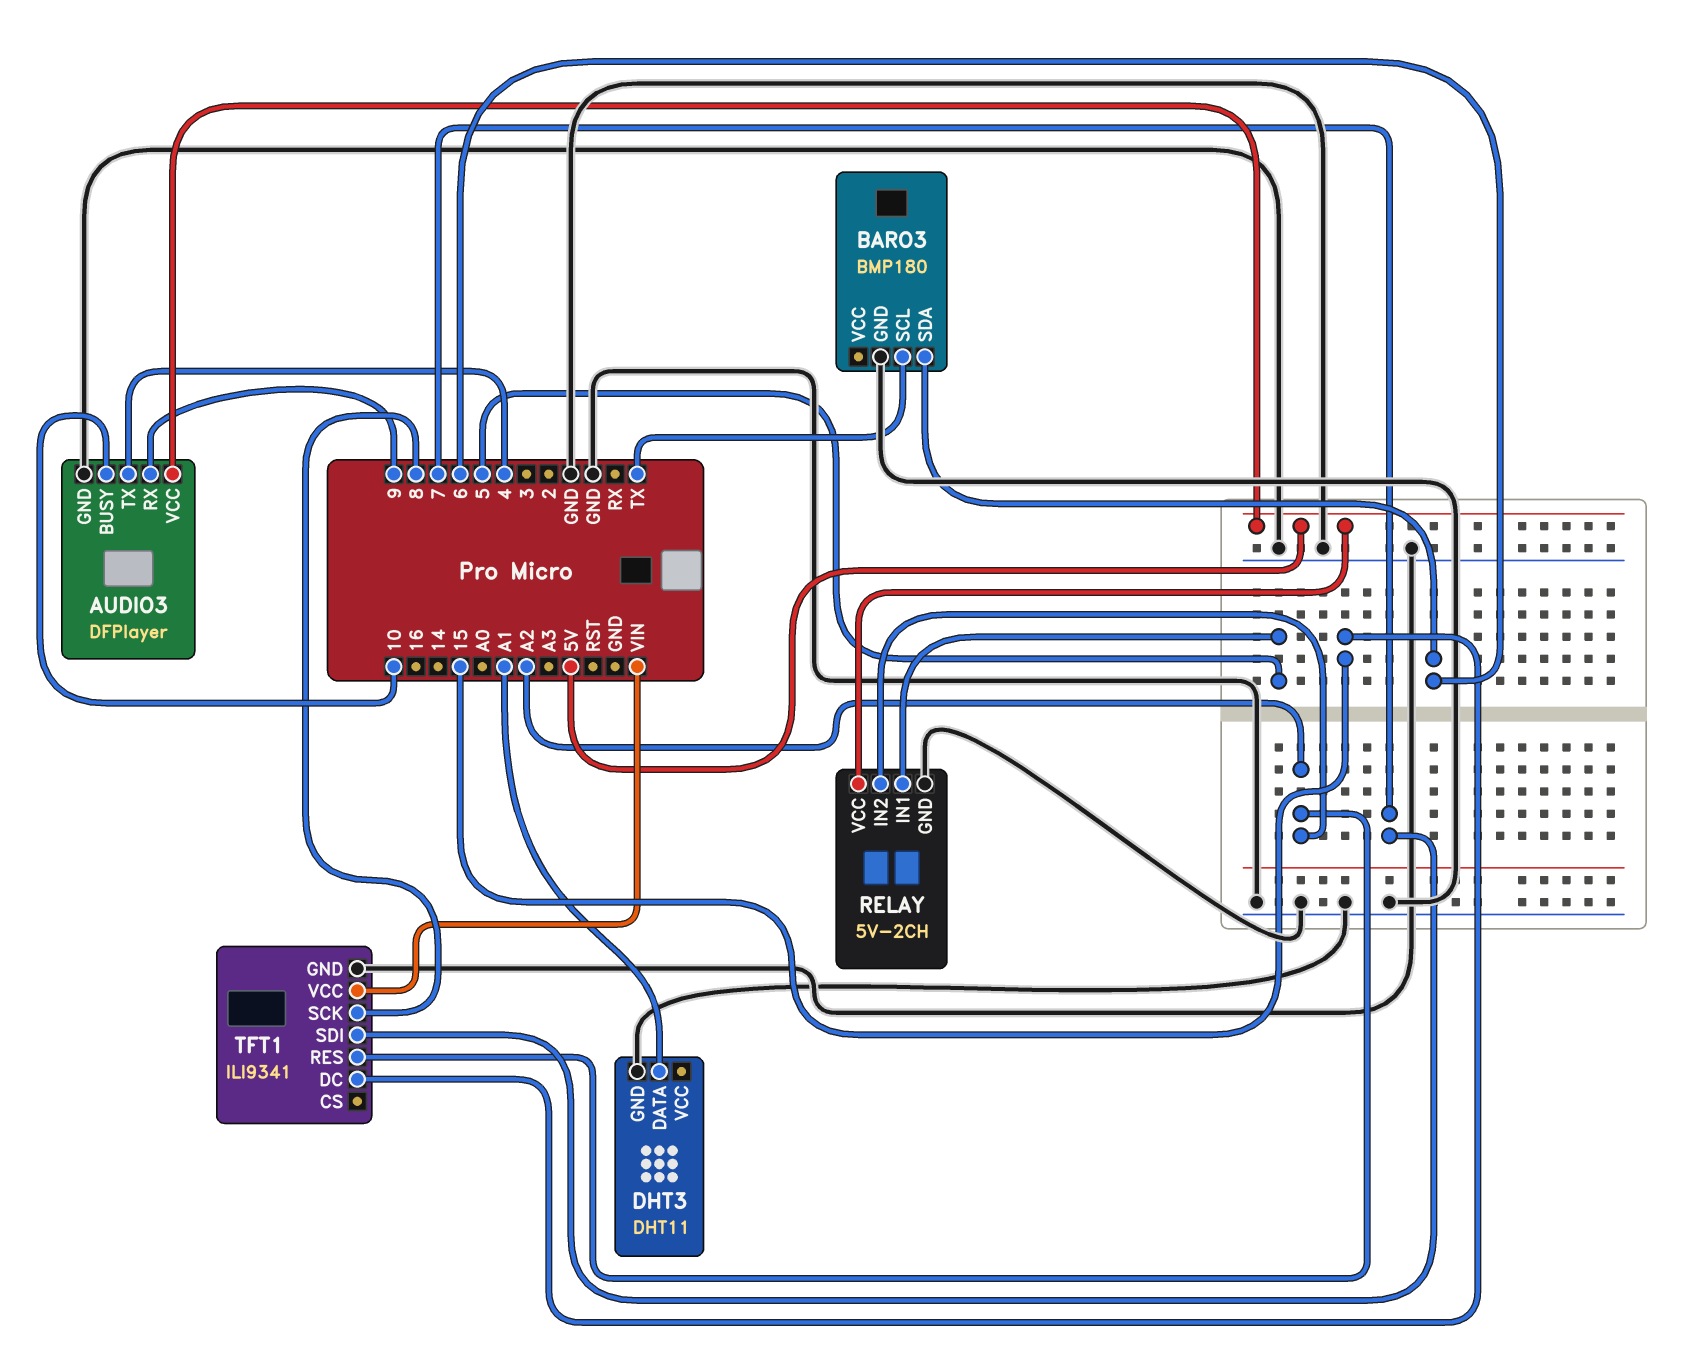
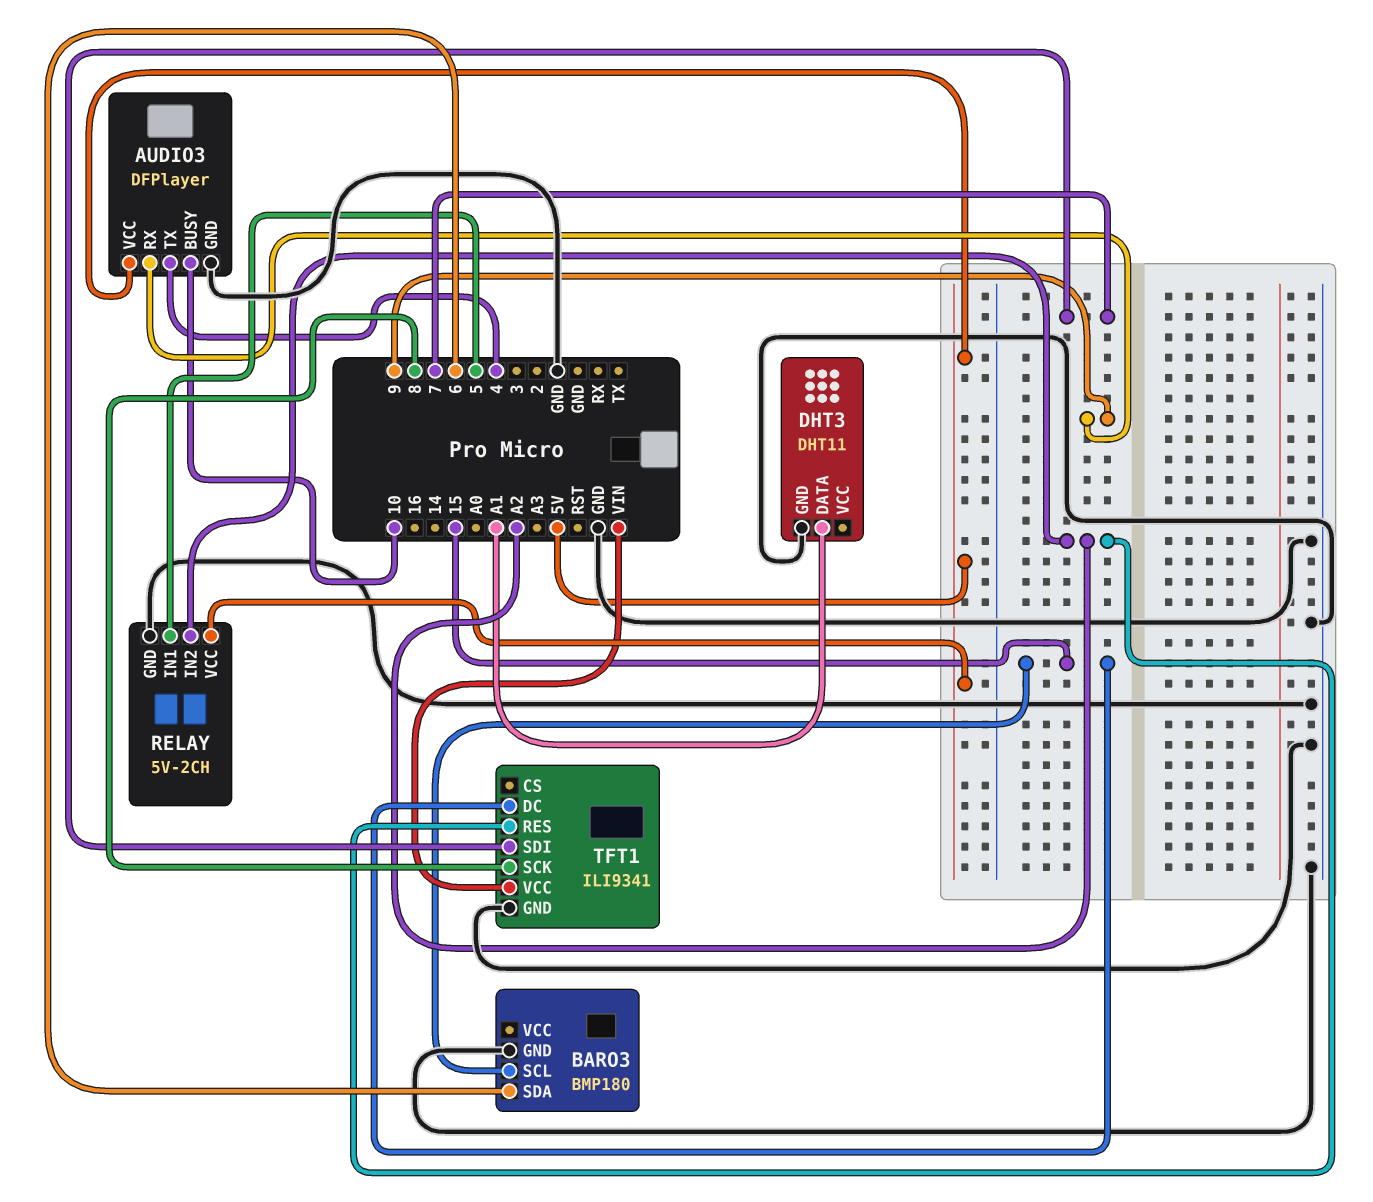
BARO3 pin SCL: TX -> 15

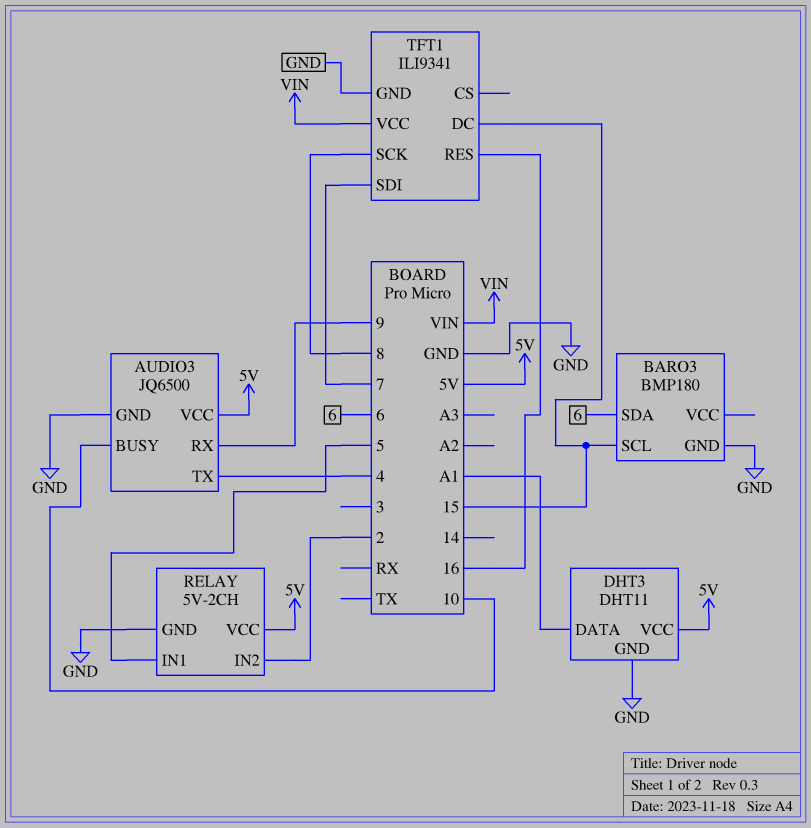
AUDIO3: DFPlayer -> JQ6500
DHT3 pin VCC: none -> 5V
RELAY pin IN2: A2 -> 2
TFT1 pin RES: A2 -> 16

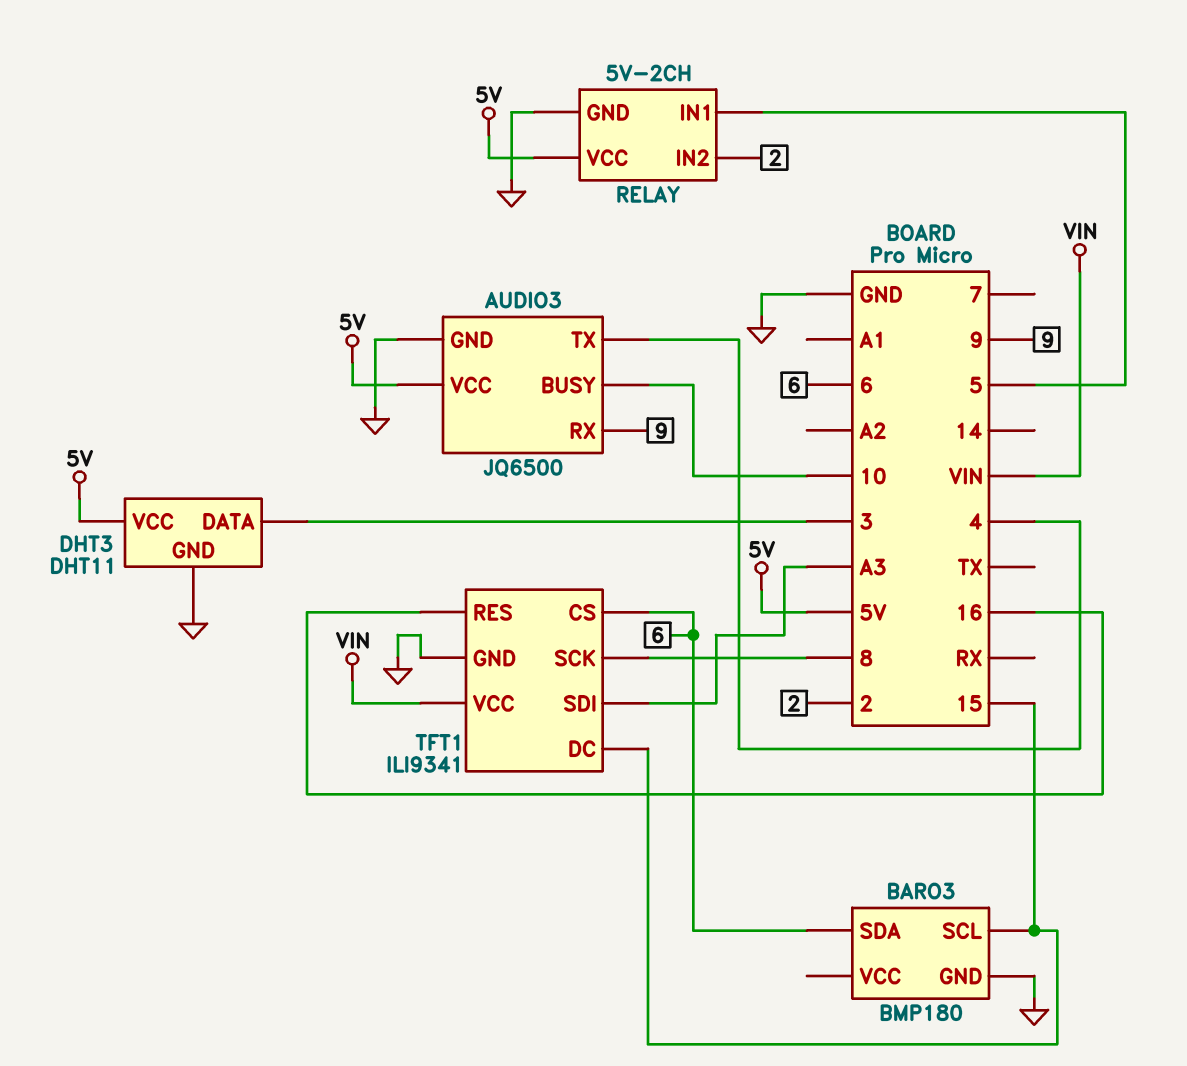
DHT3 pin DATA: A1 -> 3
TFT1 pin CS: none -> 6
TFT1 pin SDI: 7 -> A3

